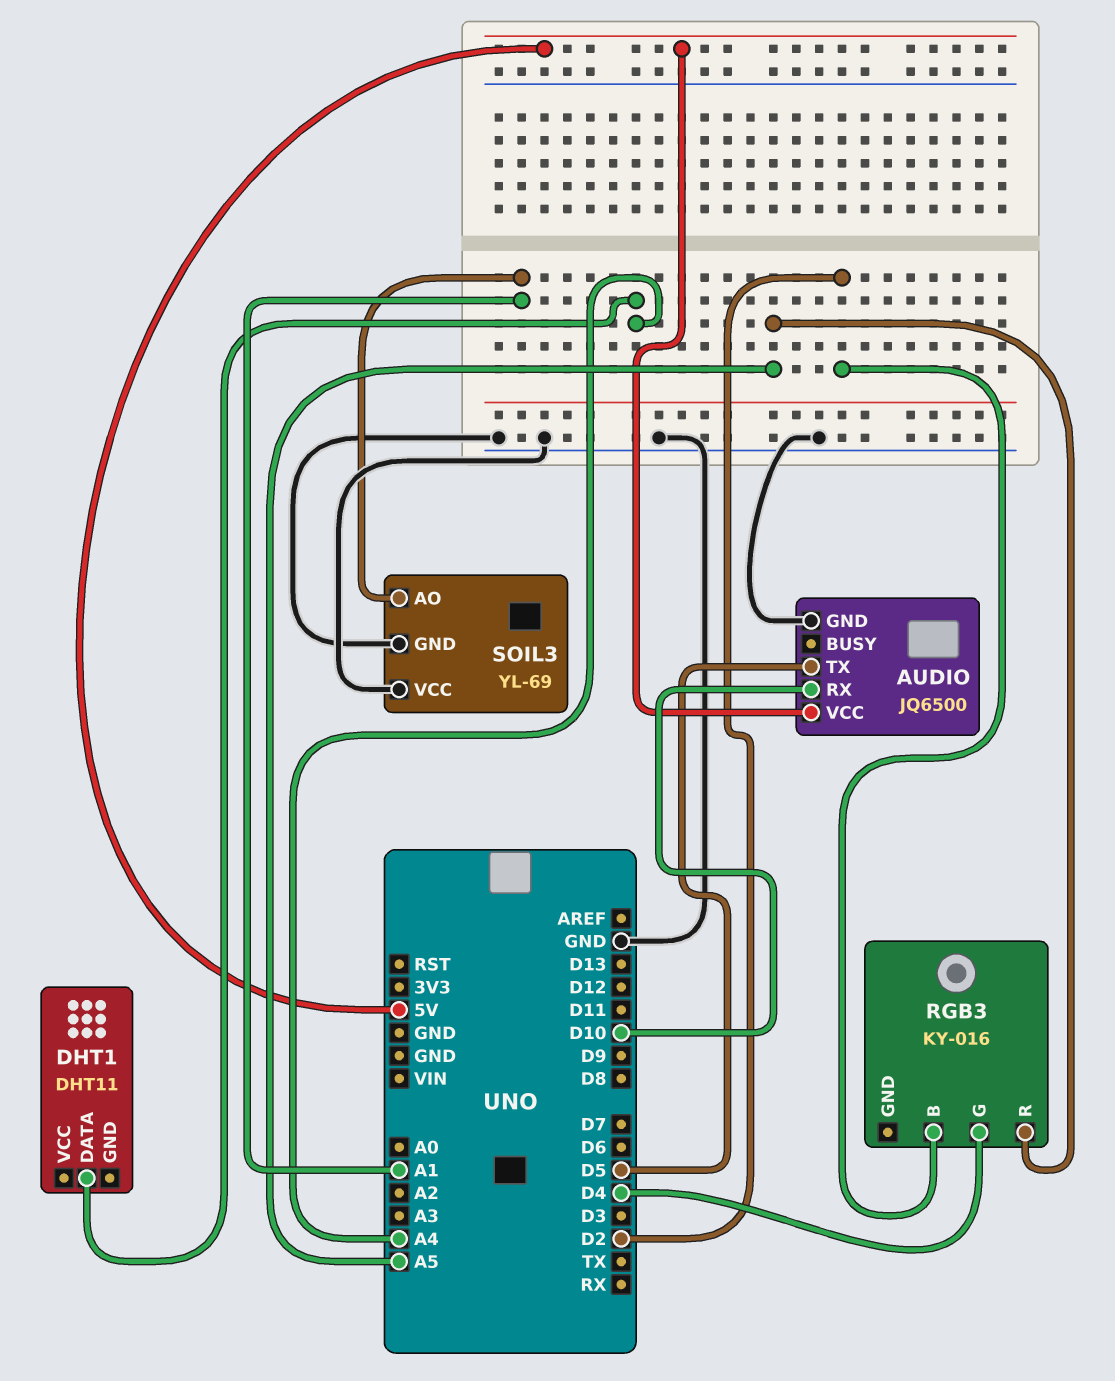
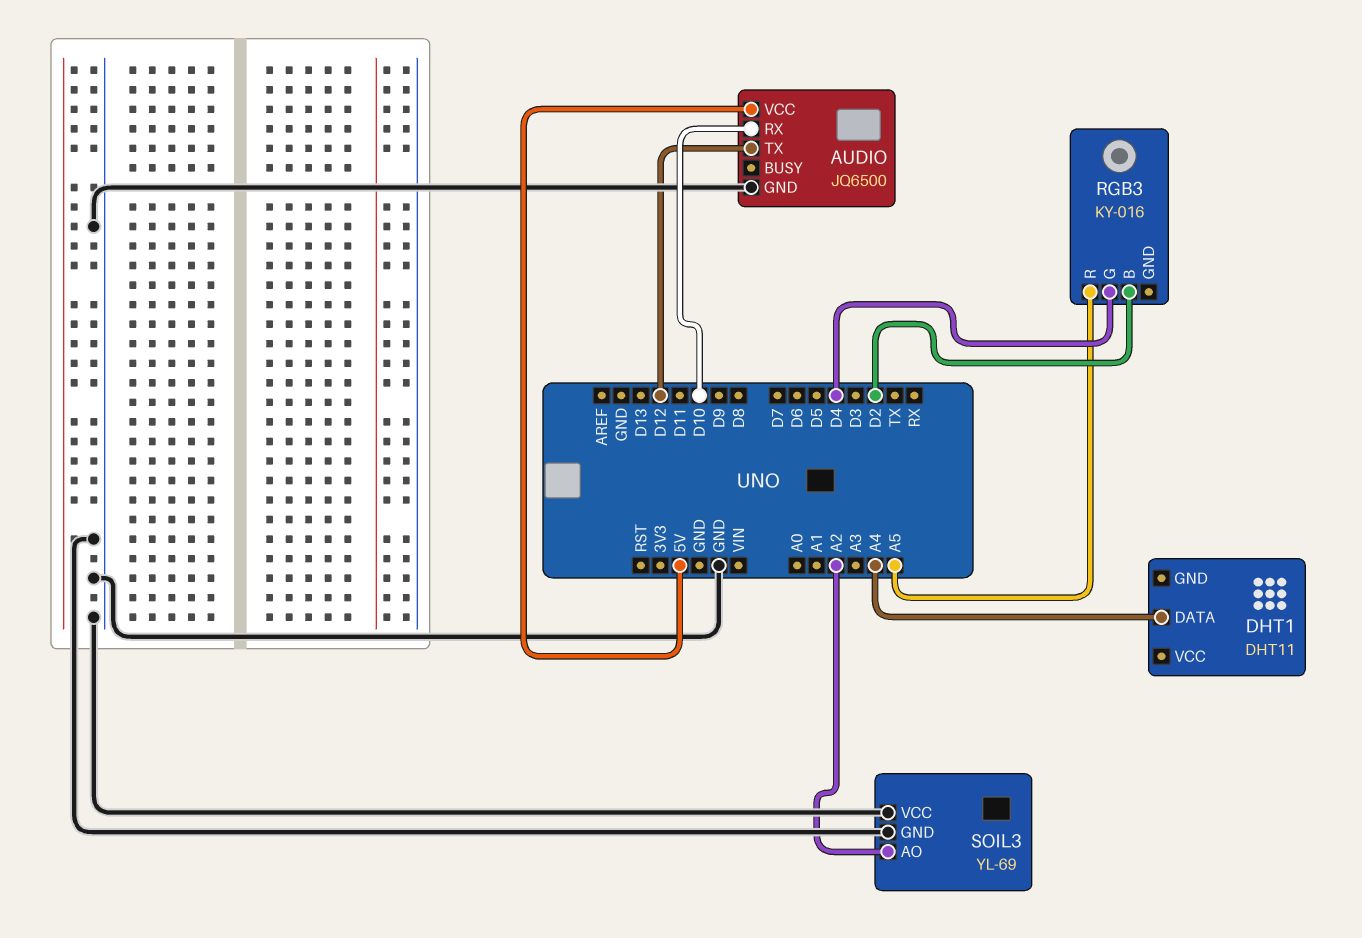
AUDIO pin TX: D5 -> D12
SOIL3 pin AO: A1 -> A2

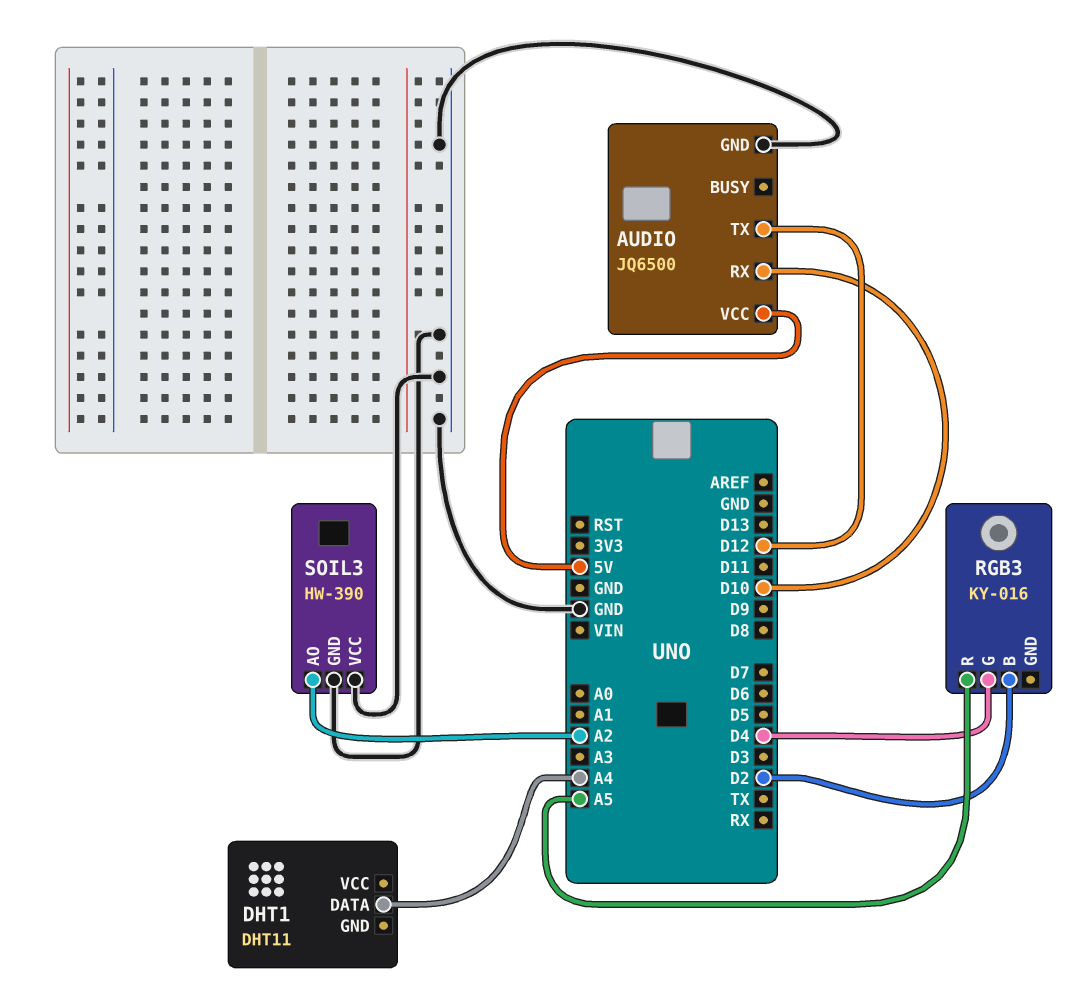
SOIL3: YL-69 -> HW-390

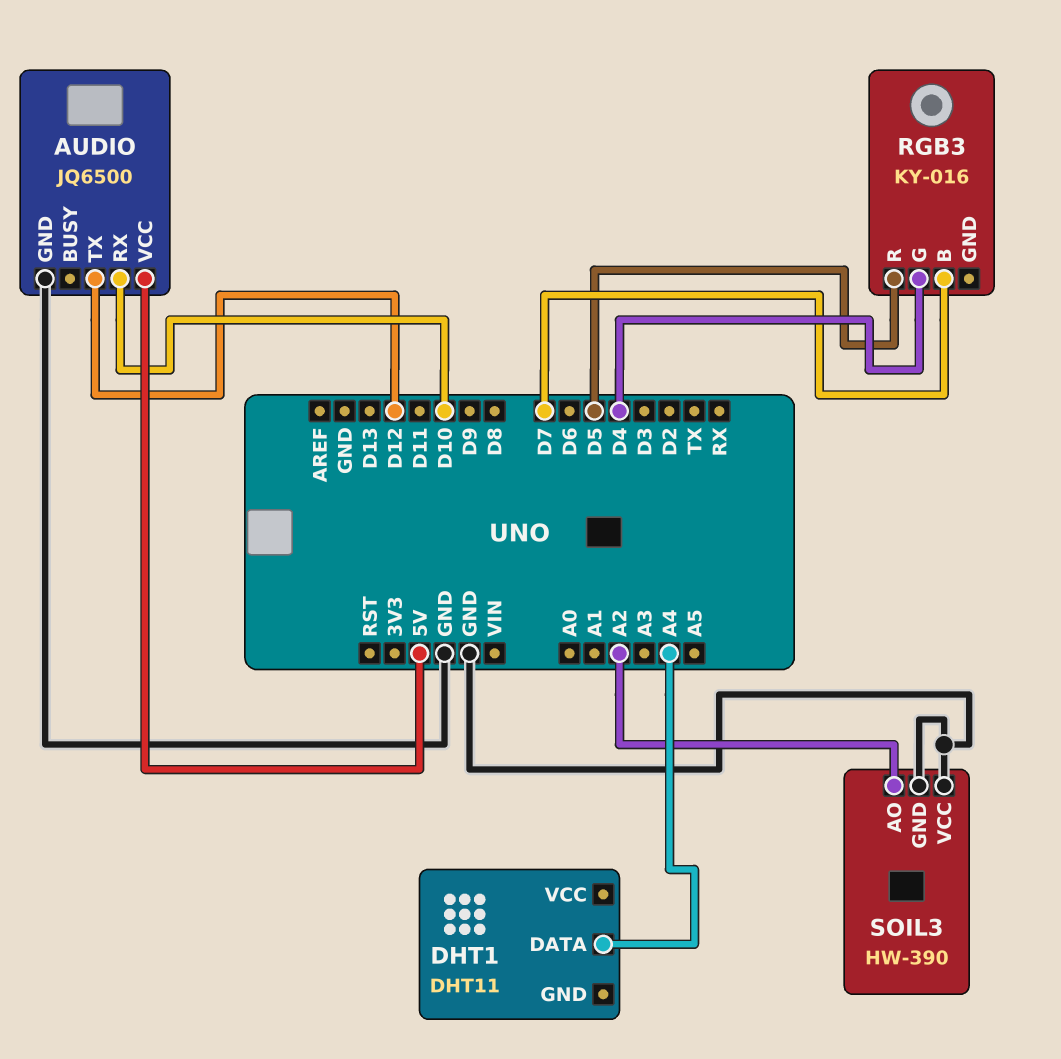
RGB3 pin B: D2 -> D7
RGB3 pin R: A5 -> D5

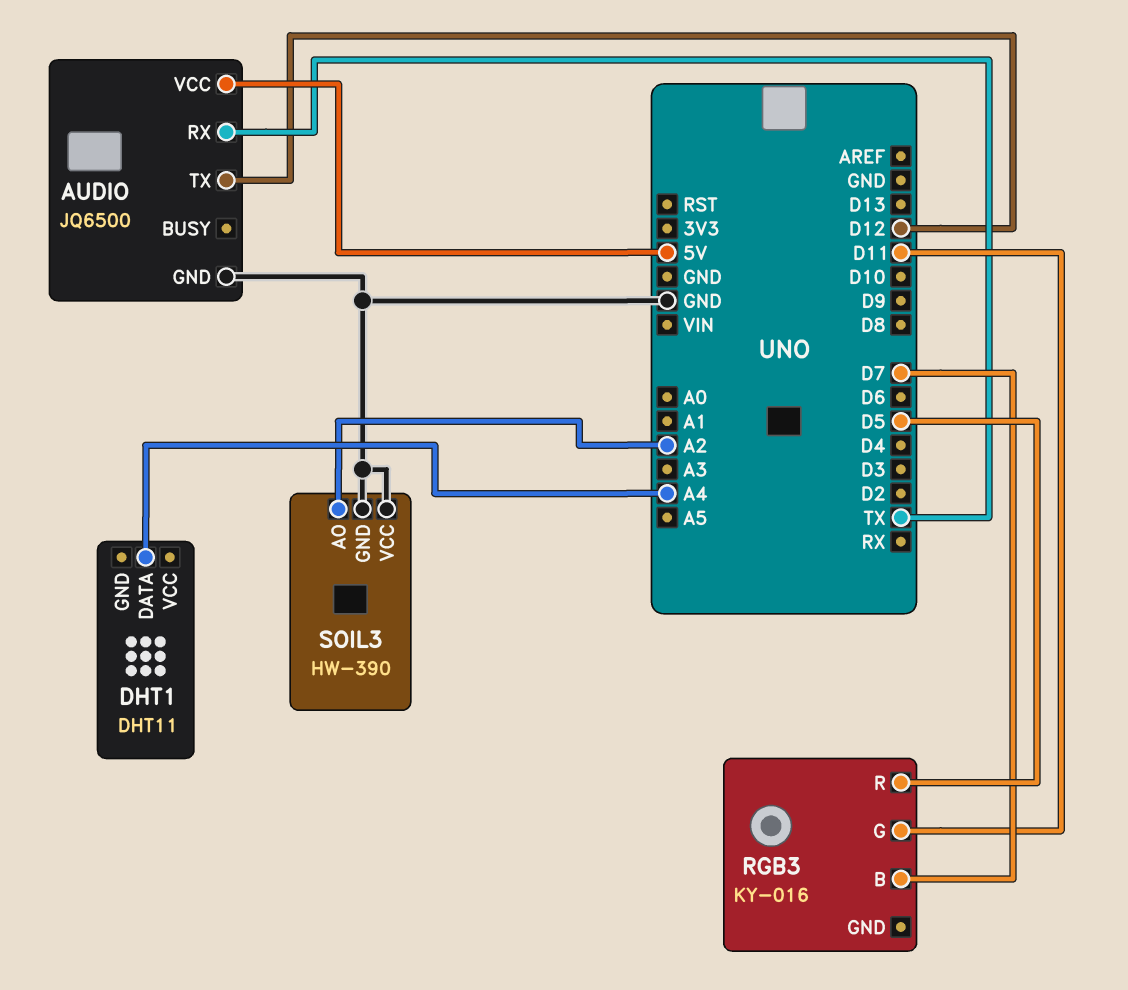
AUDIO pin RX: D10 -> TX
RGB3 pin G: D4 -> D11

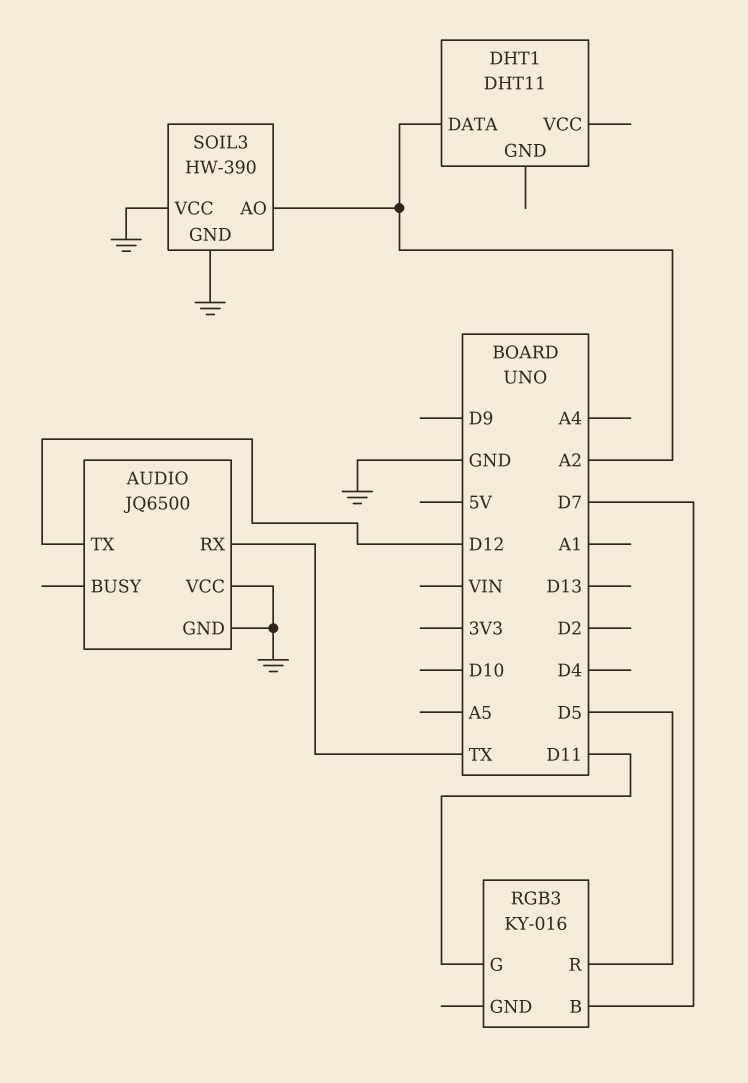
AUDIO pin VCC: 5V -> GND
DHT1 pin DATA: A4 -> A2

